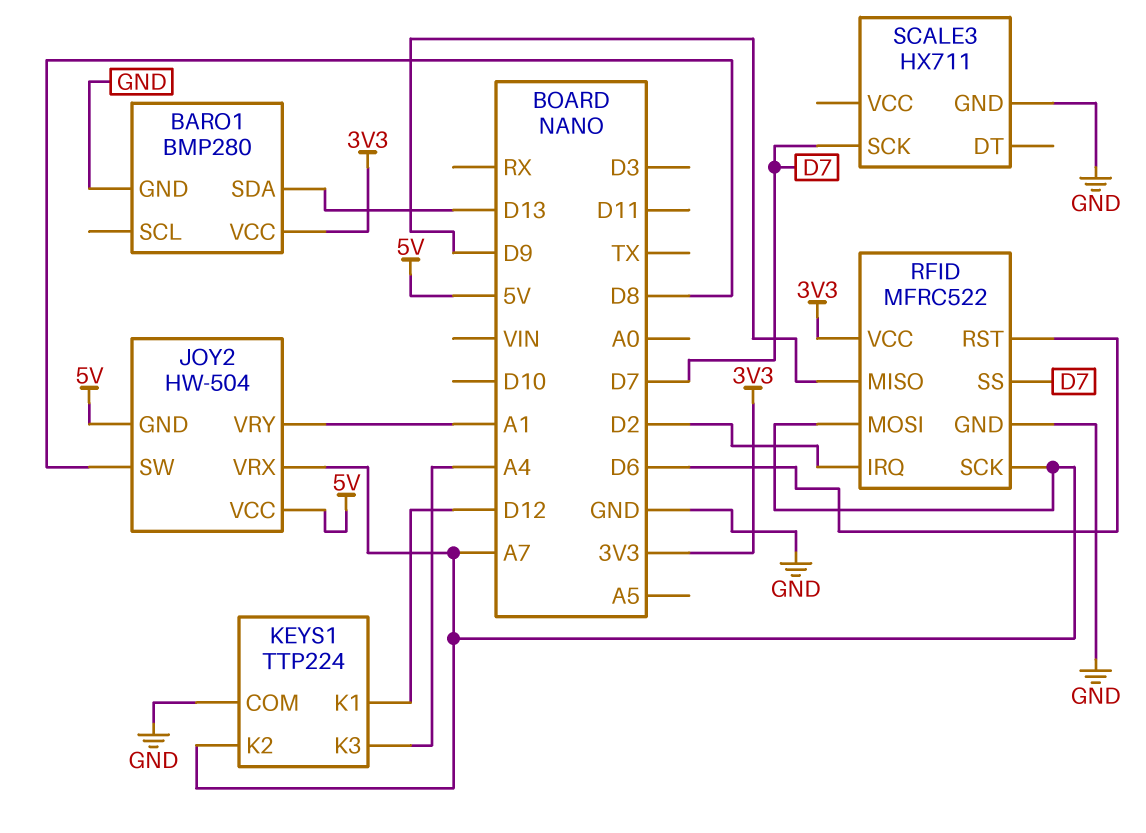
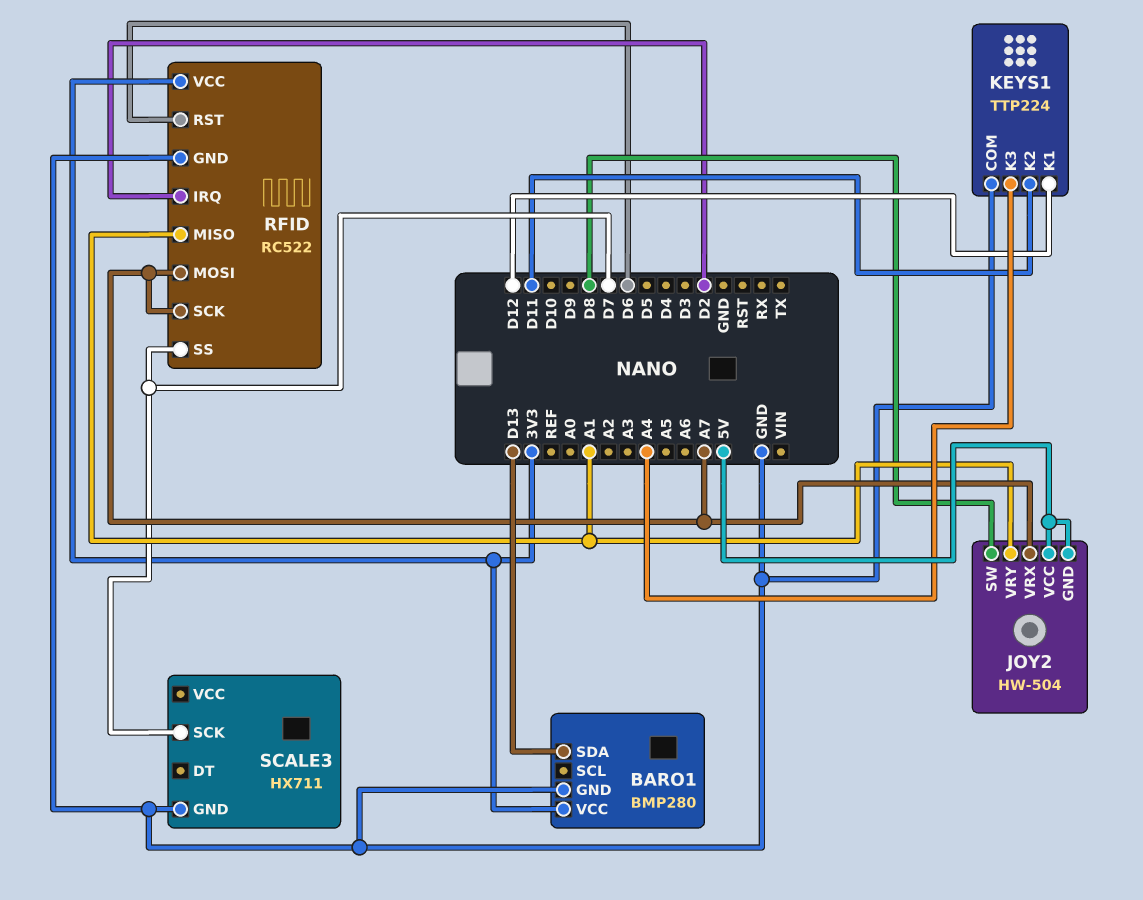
KEYS1 pin K2: A7 -> D11
RFID: MFRC522 -> RC522
RFID pin MISO: D9 -> A1

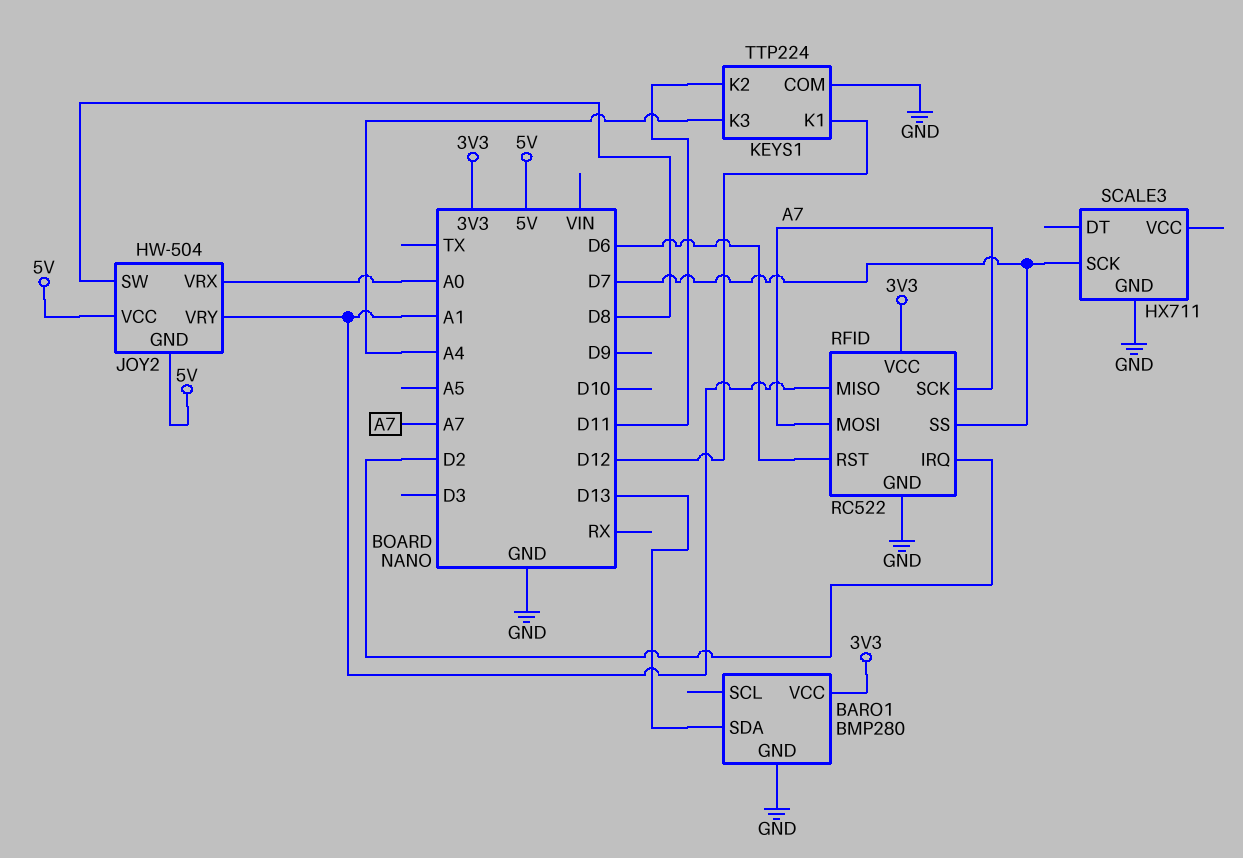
JOY2 pin VRX: A7 -> A0

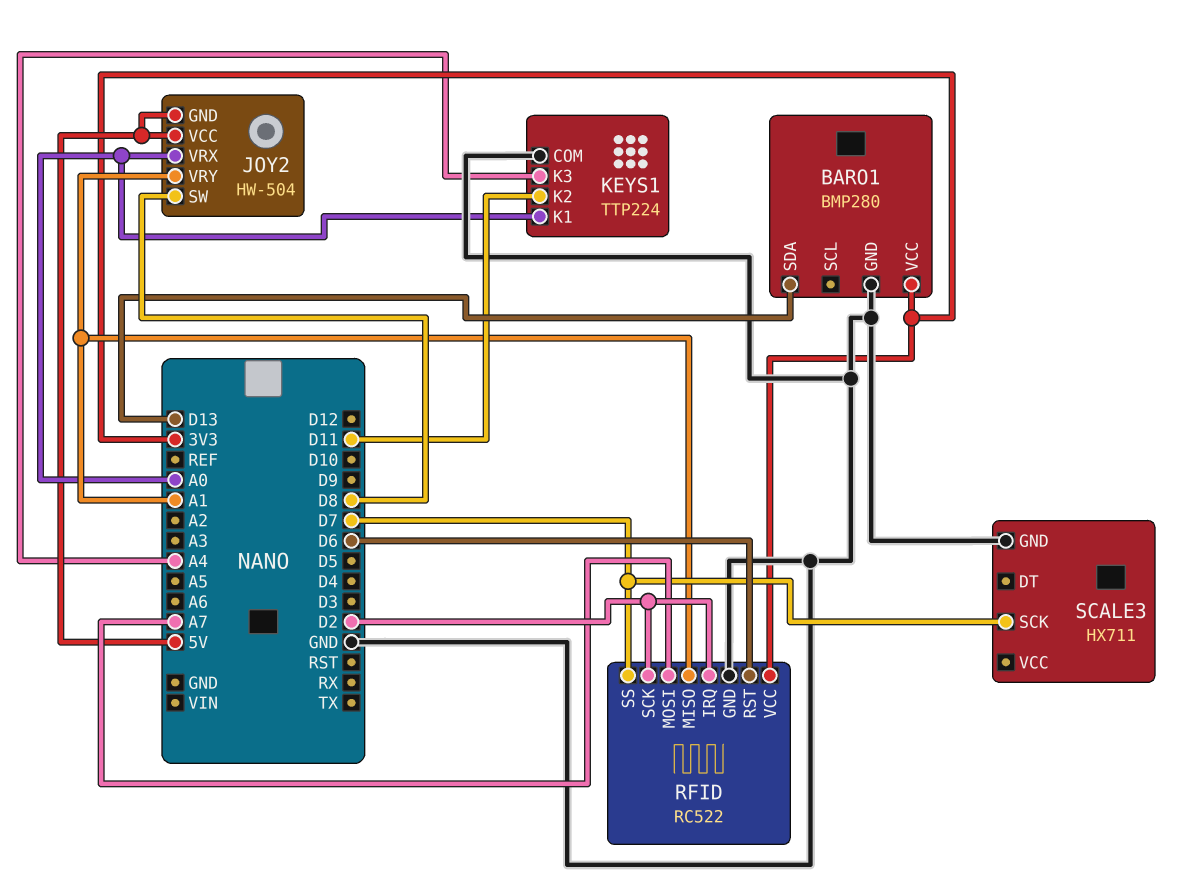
KEYS1 pin K1: D12 -> A0
RFID pin SCK: A7 -> D2

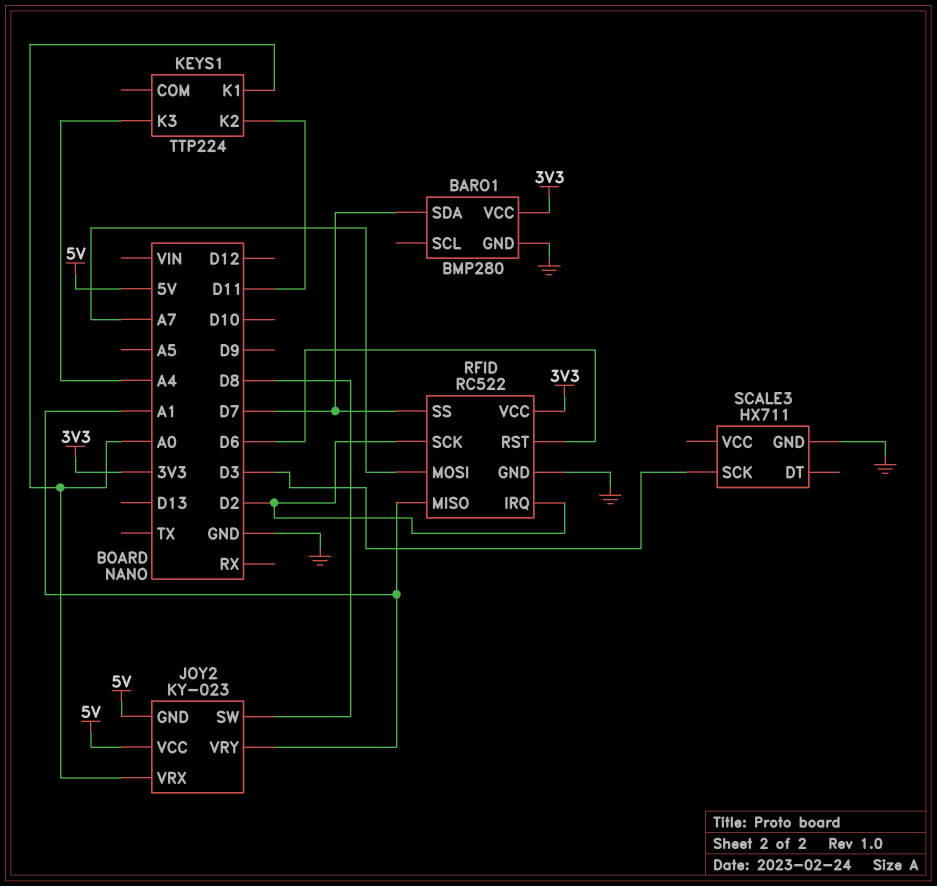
BARO1 pin SDA: D13 -> D7
JOY2: HW-504 -> KY-023
KEYS1 pin COM: GND -> none
SCALE3 pin SCK: D7 -> D3

